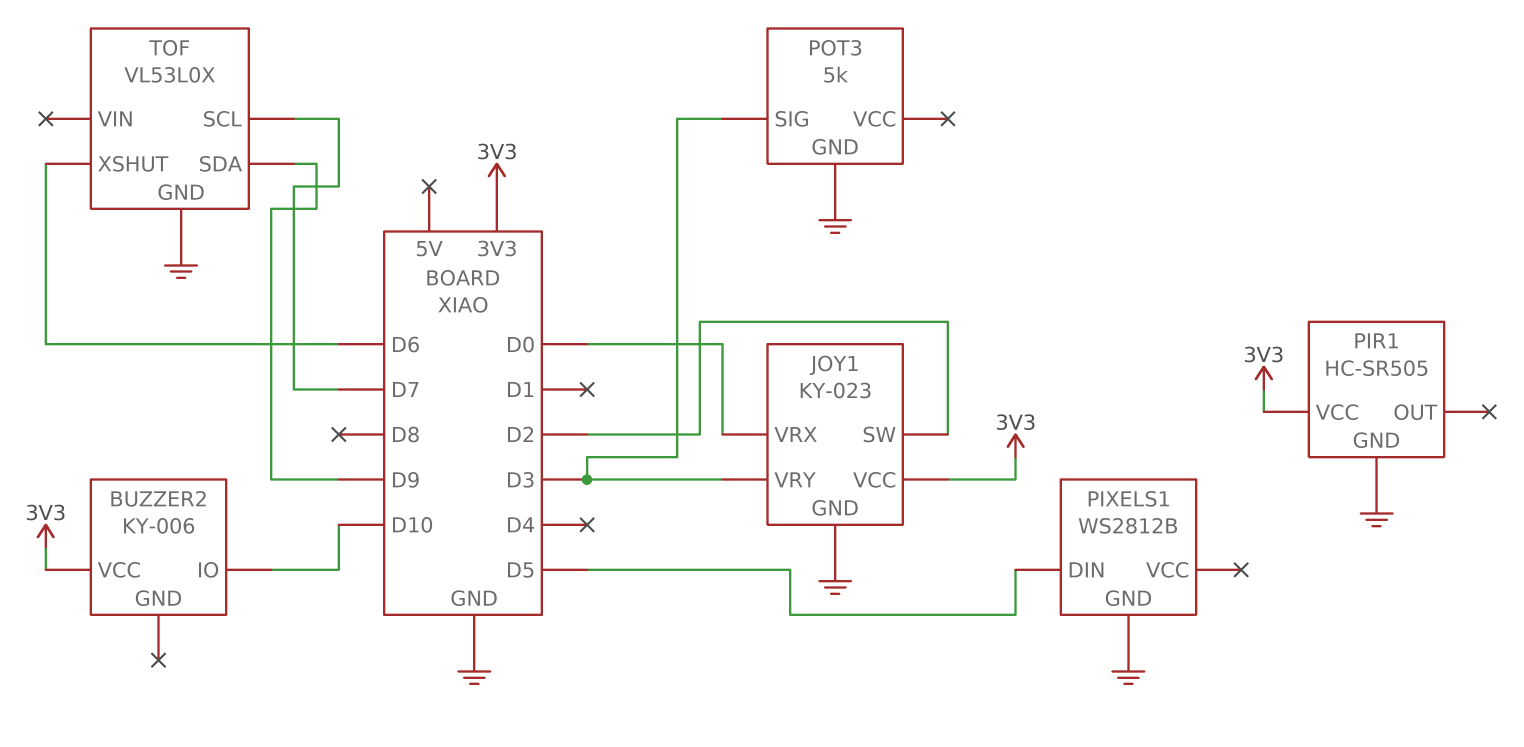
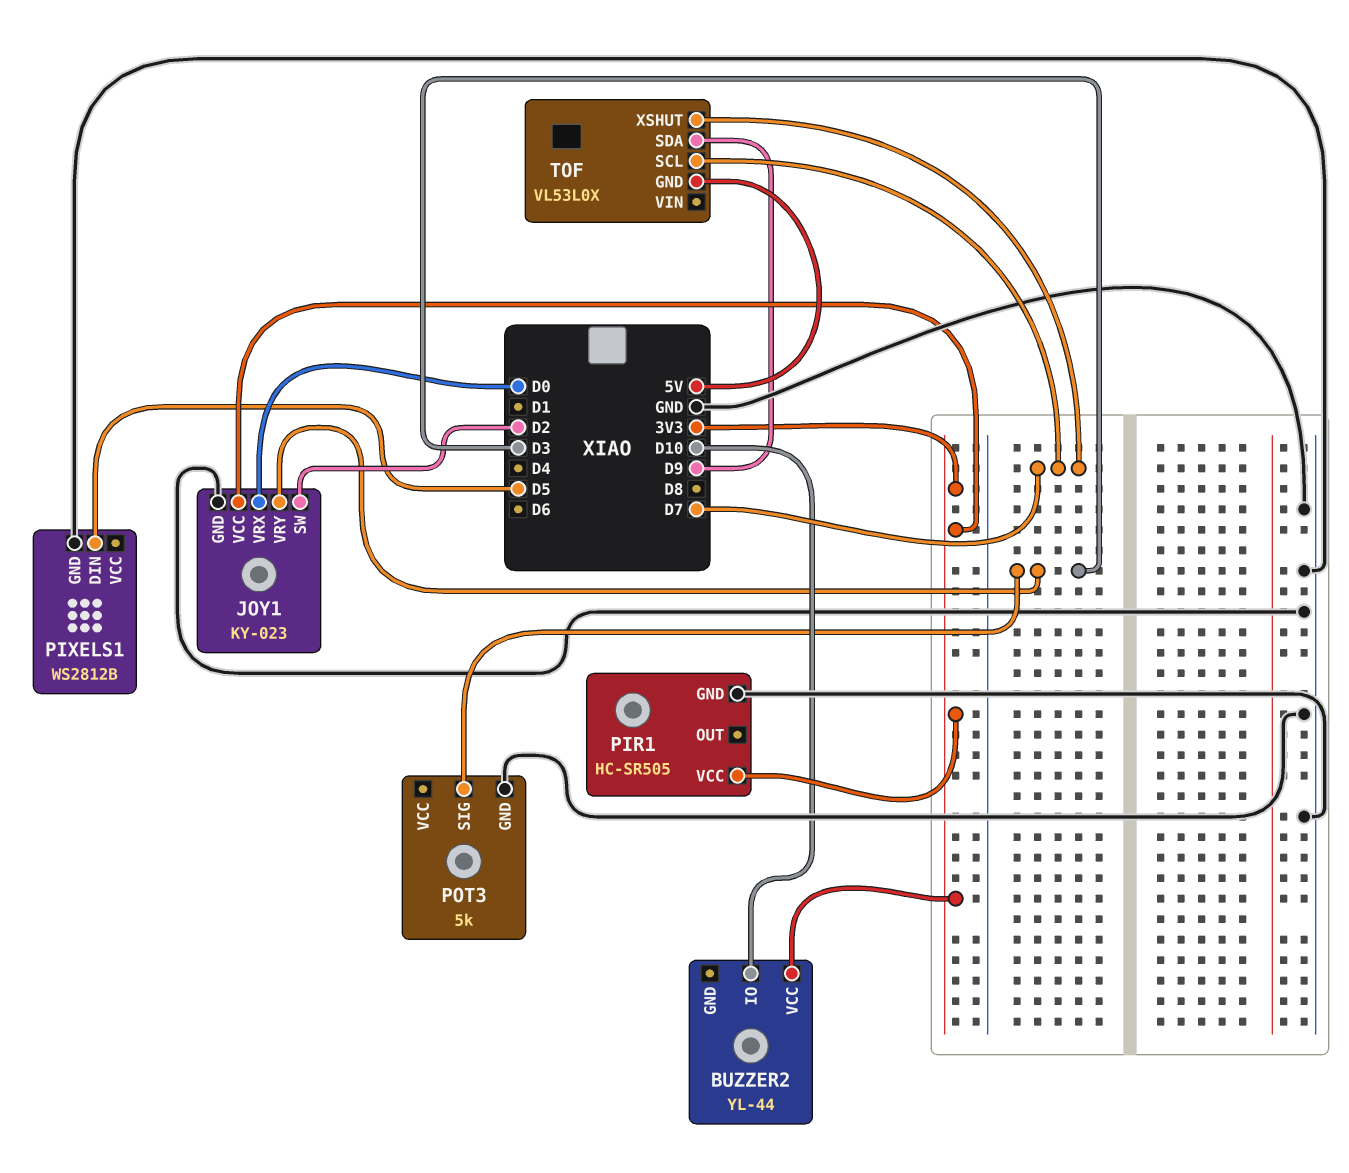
BUZZER2: KY-006 -> YL-44
TOF pin GND: GND -> 5V
TOF pin XSHUT: D6 -> D7

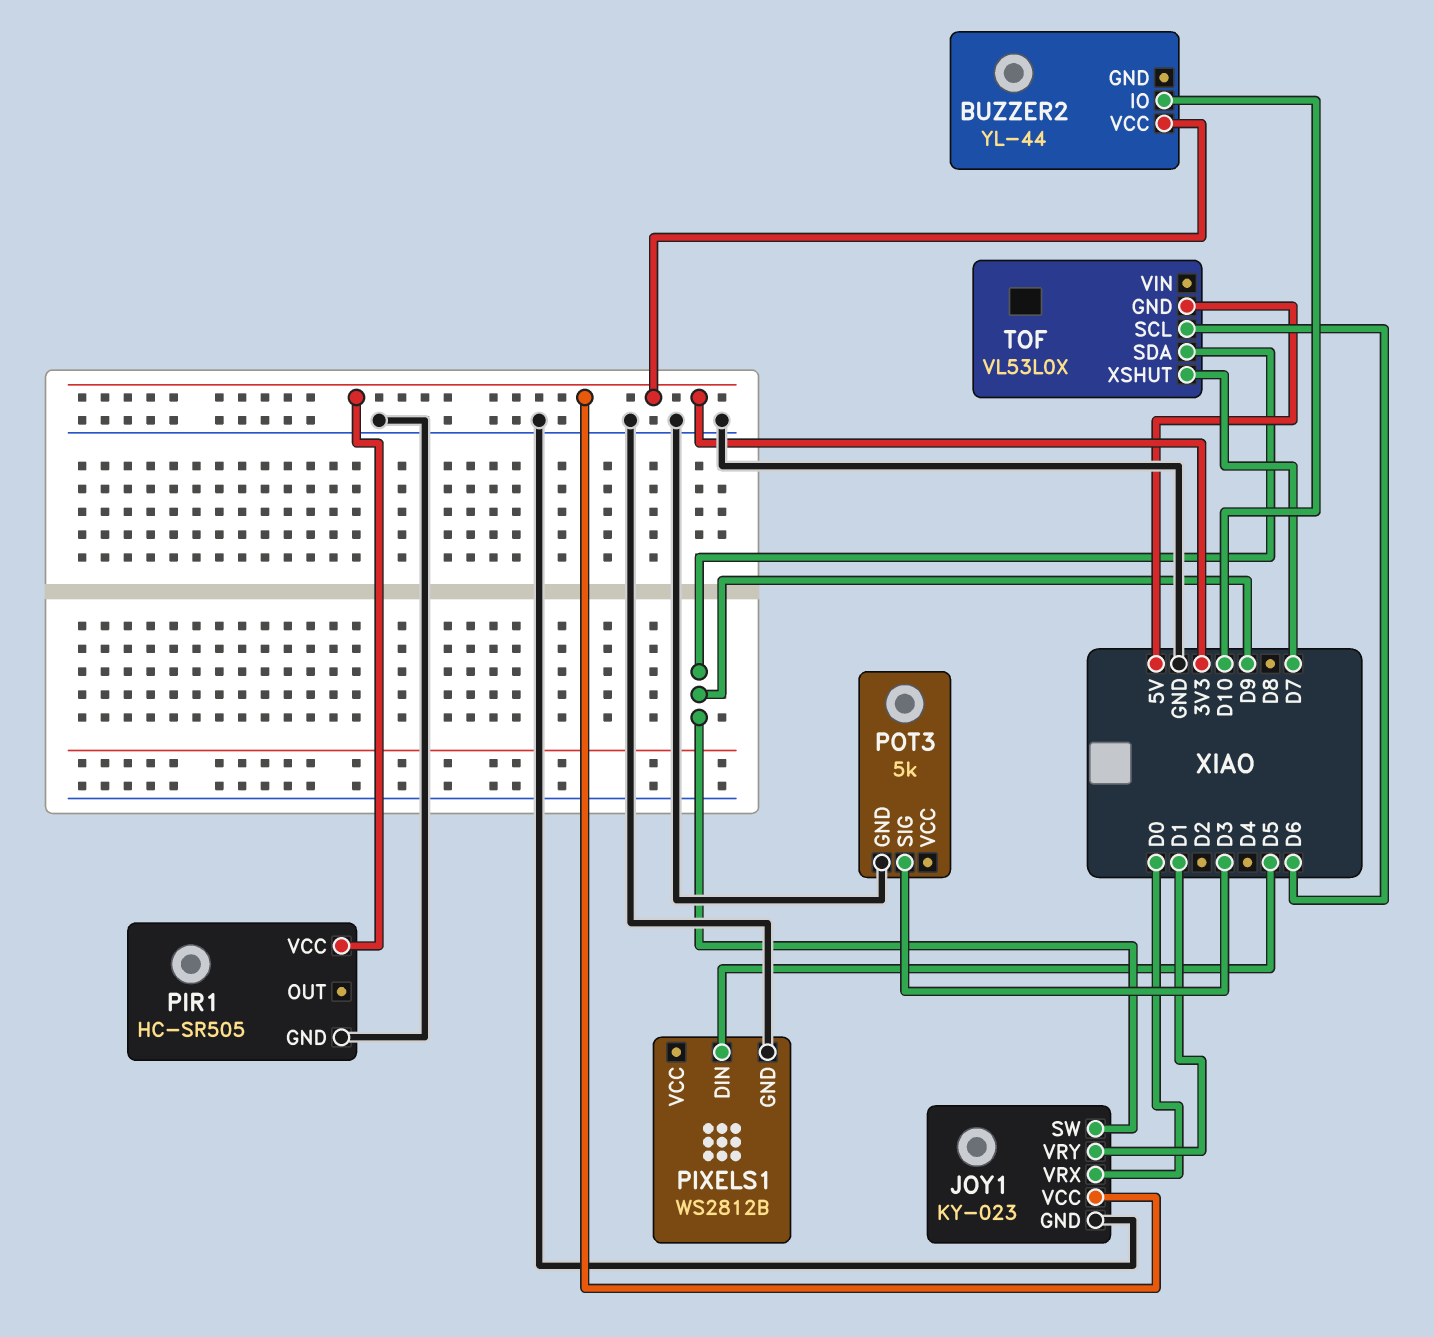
JOY1 pin SW: D2 -> D9
JOY1 pin VRY: D3 -> D1
TOF pin SCL: D7 -> D6

